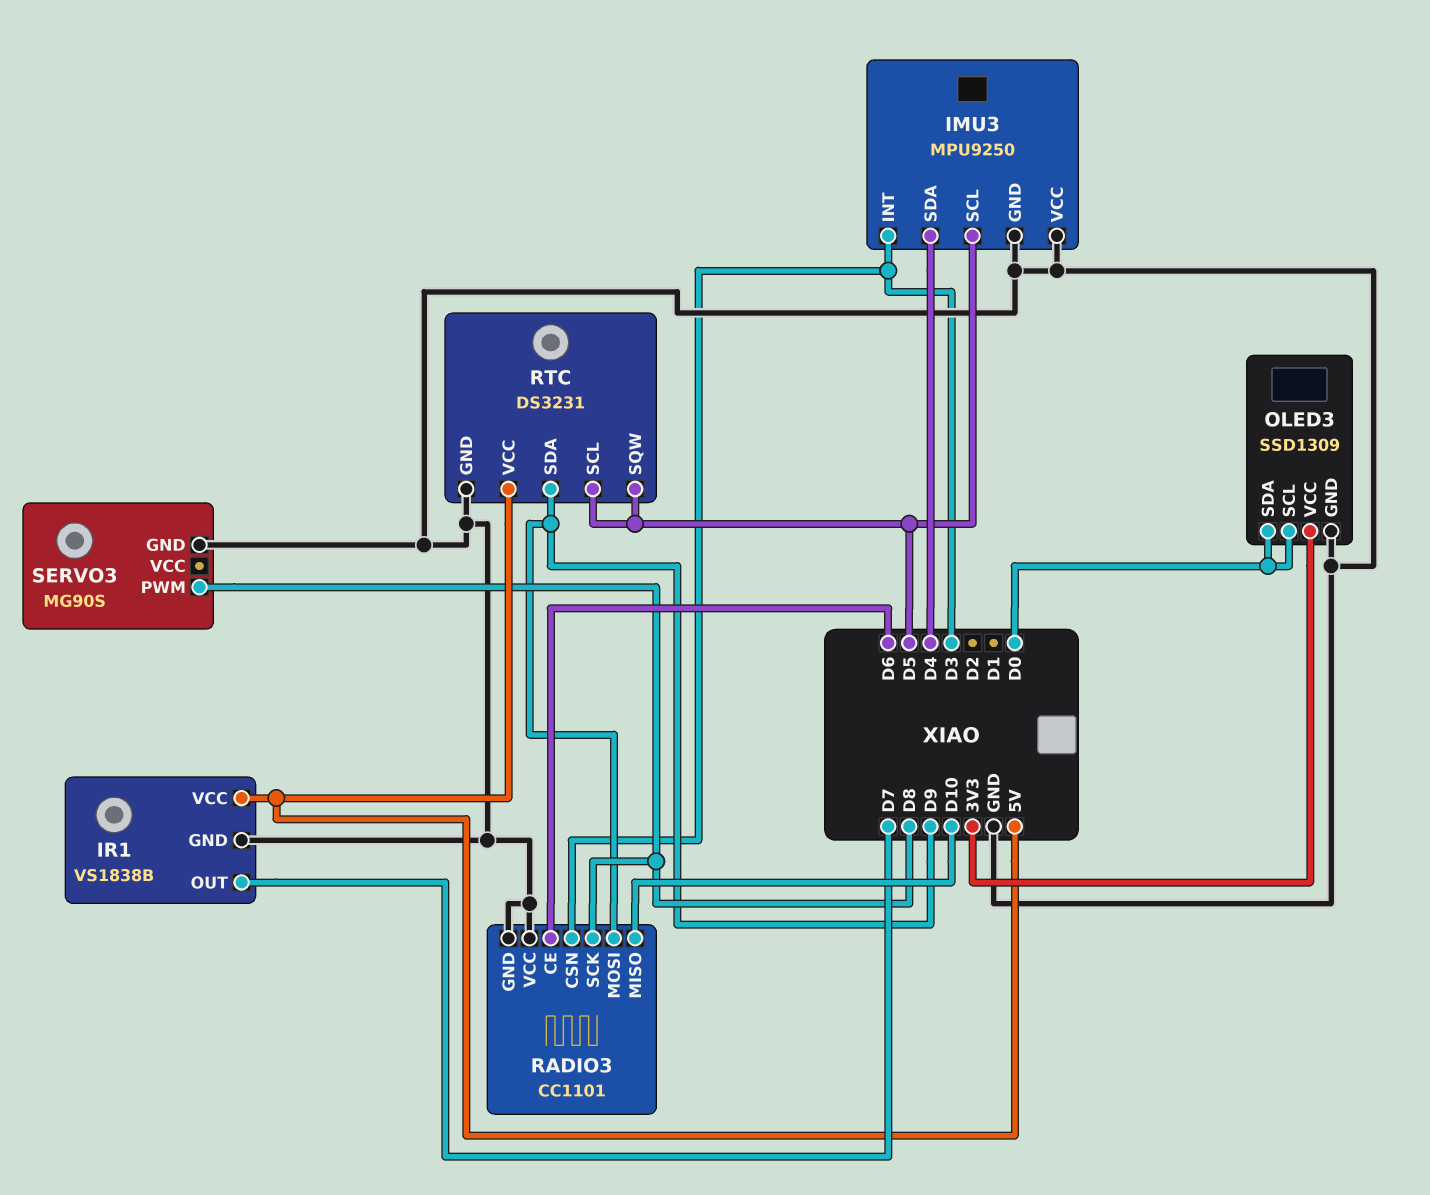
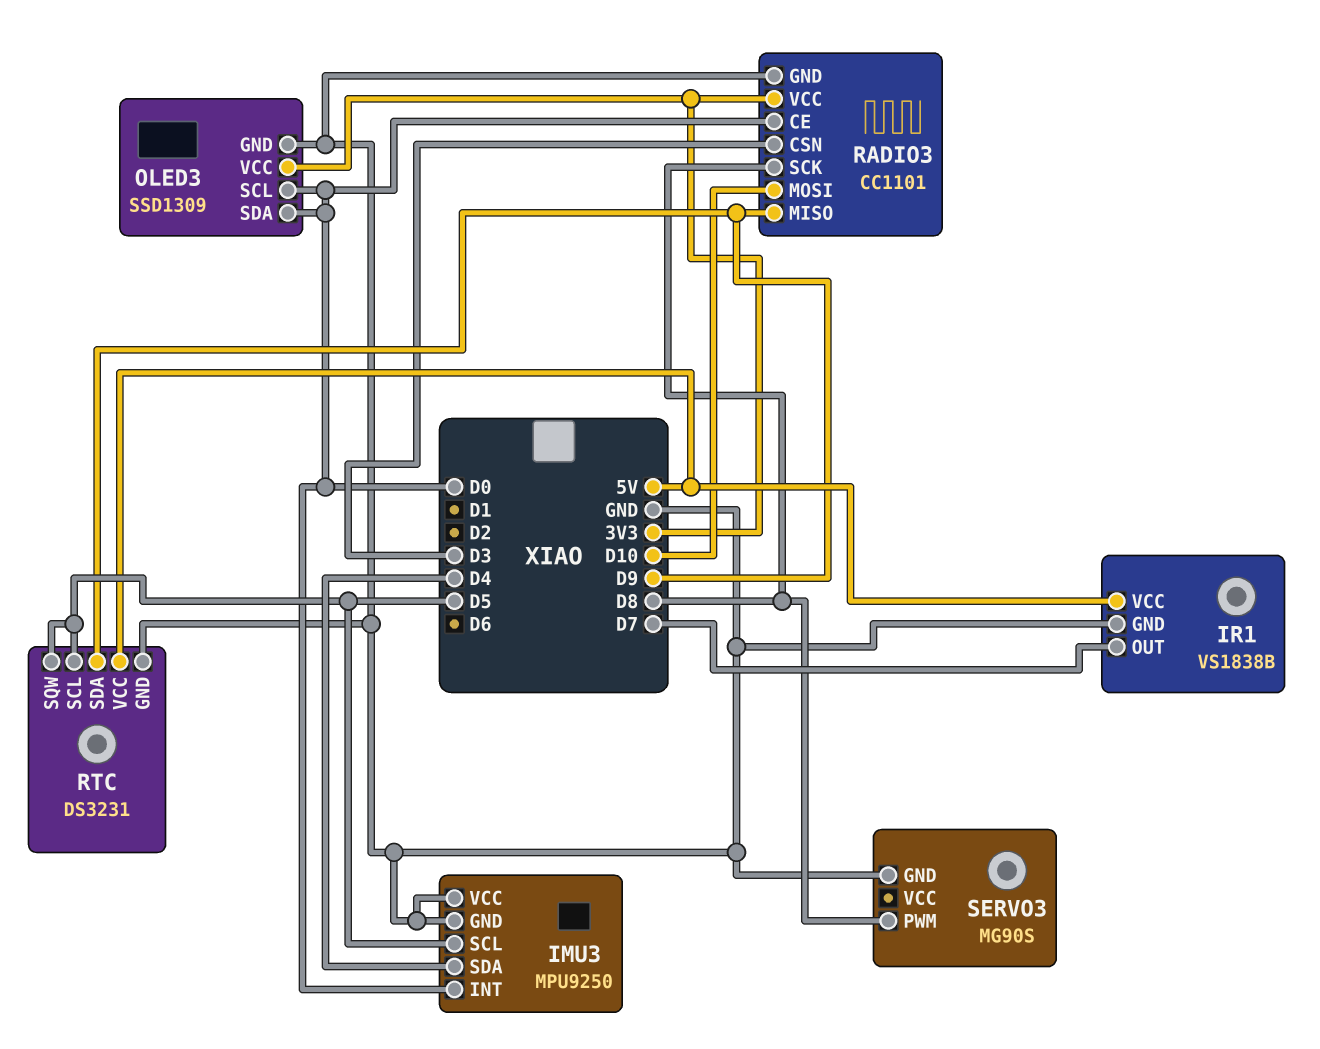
IMU3 pin INT: D3 -> D0
RADIO3 pin CE: D6 -> D0
RADIO3 pin MISO: D10 -> D9
RADIO3 pin MOSI: D9 -> D10
RADIO3 pin VCC: GND -> 3V3

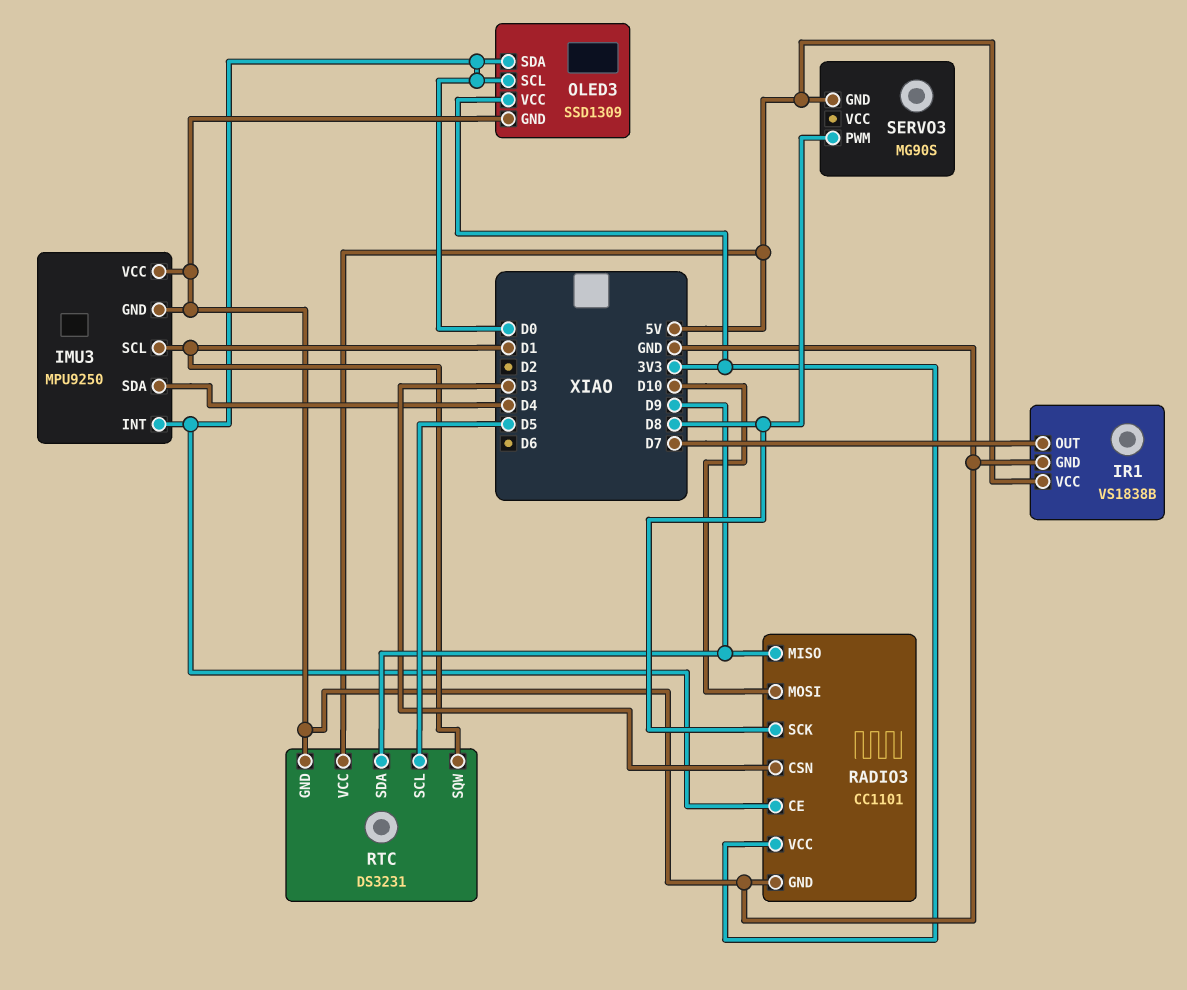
IMU3 pin SCL: D5 -> D1
RTC pin SQW: D5 -> D1
SERVO3 pin GND: GND -> 5V

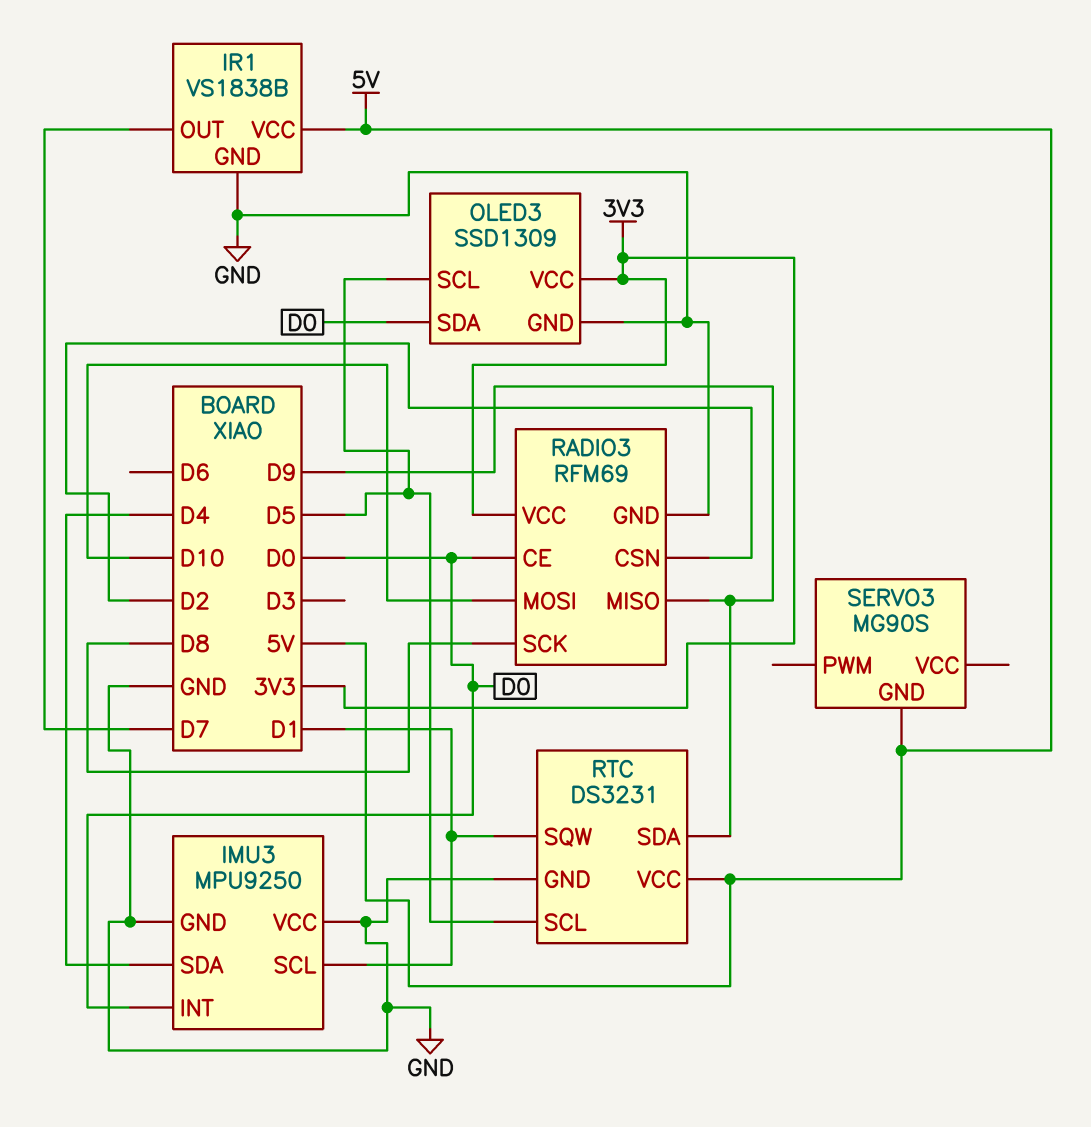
OLED3 pin SCL: D0 -> D5
RADIO3: CC1101 -> RFM69
RADIO3 pin CSN: D3 -> D2
SERVO3 pin PWM: D8 -> none

